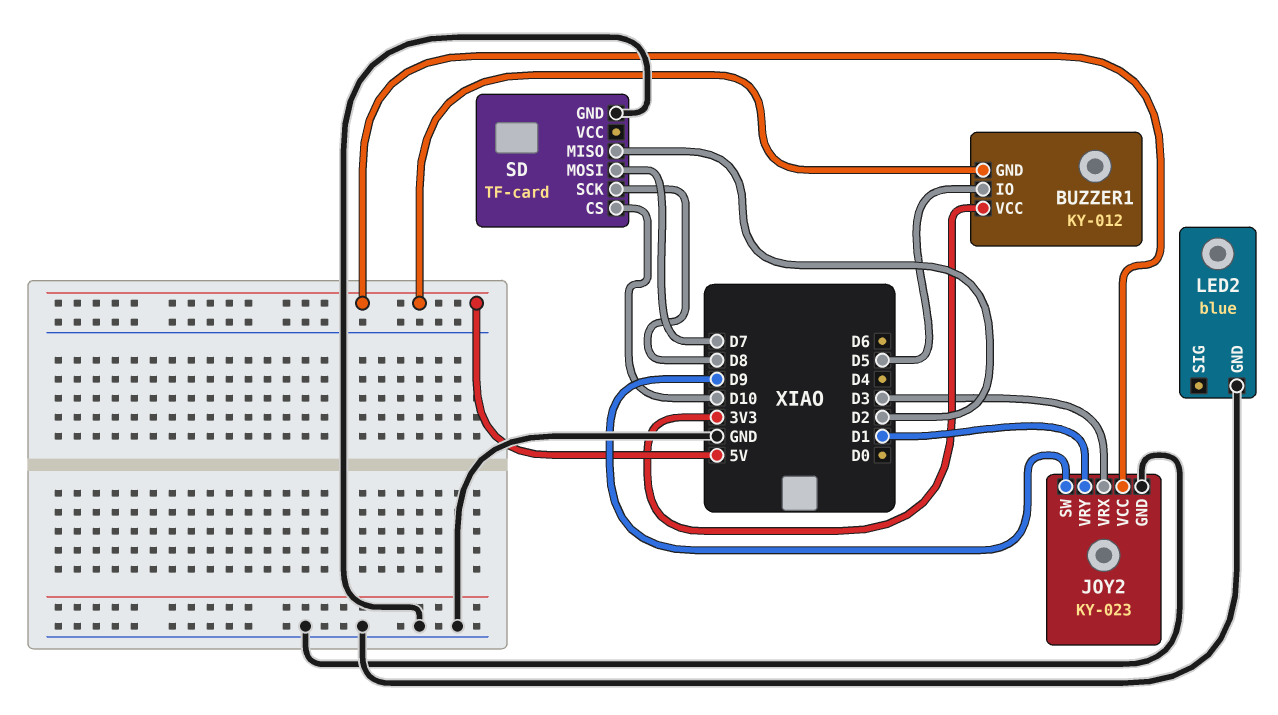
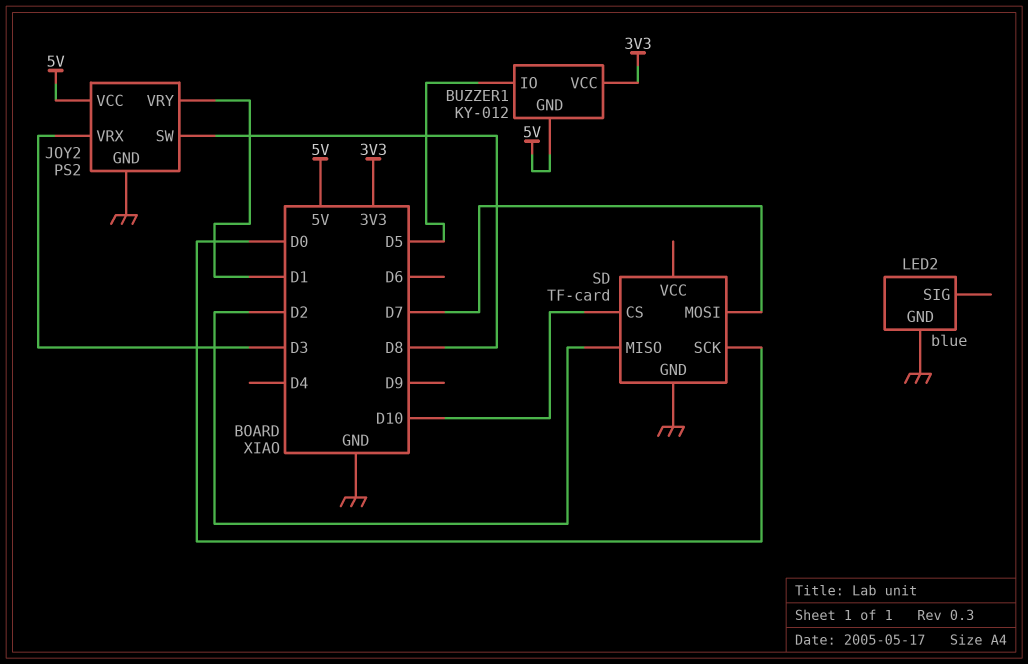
JOY2: KY-023 -> PS2
JOY2 pin SW: D9 -> D8
SD pin SCK: D8 -> D0

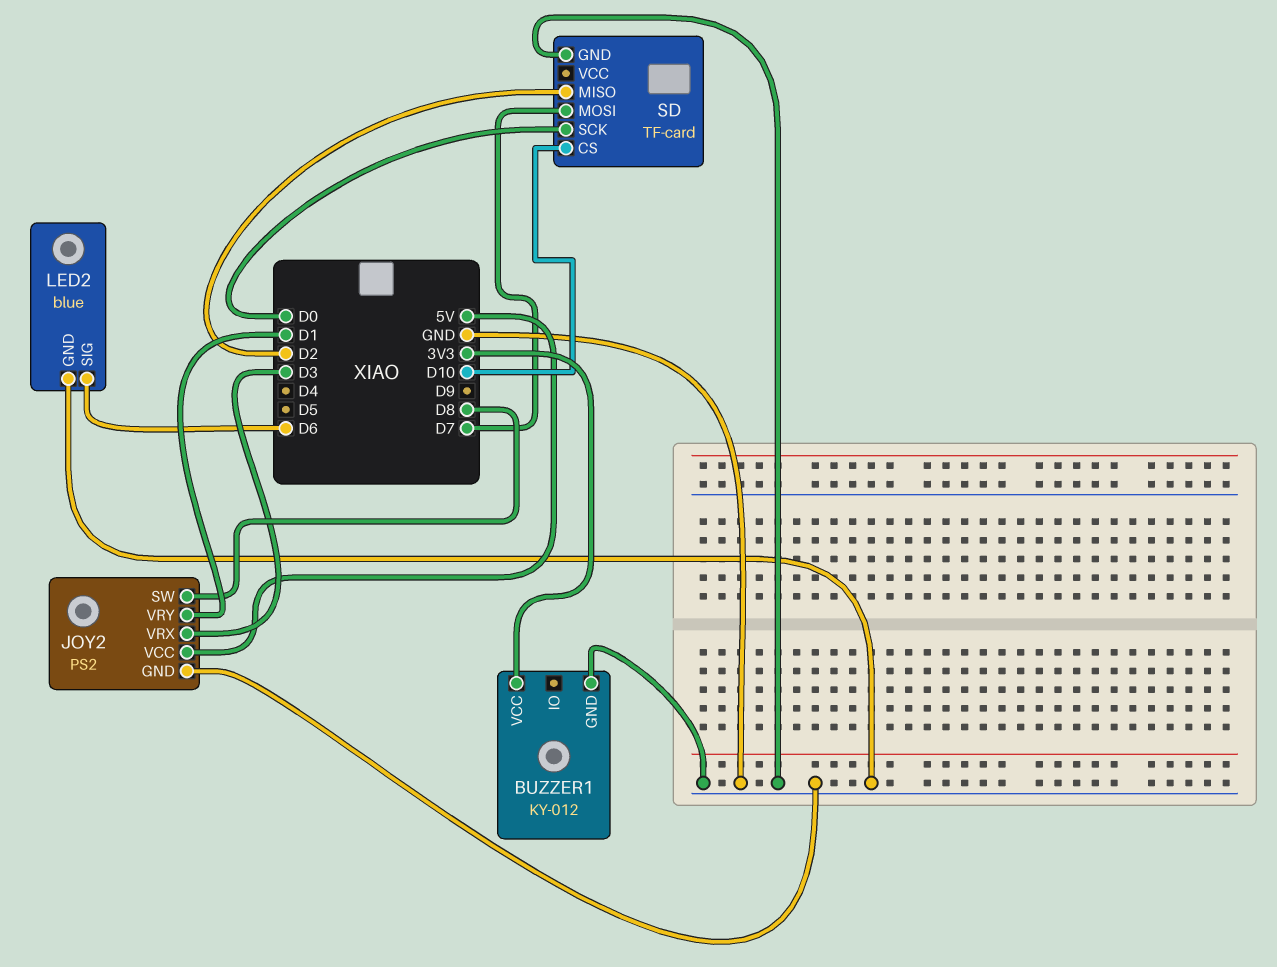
BUZZER1 pin GND: 5V -> GND
BUZZER1 pin IO: D5 -> none
LED2 pin SIG: none -> D6

